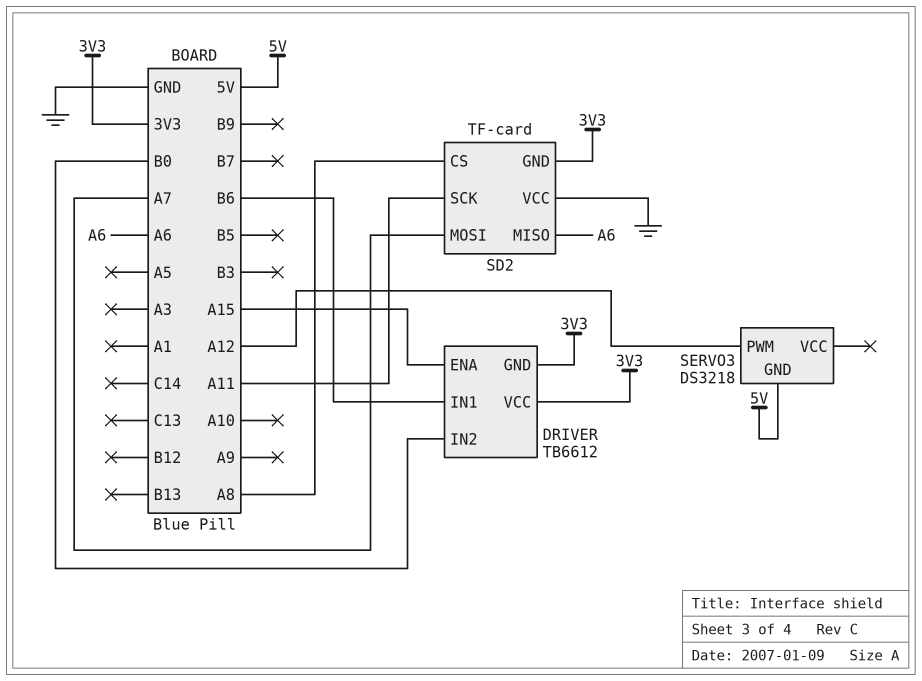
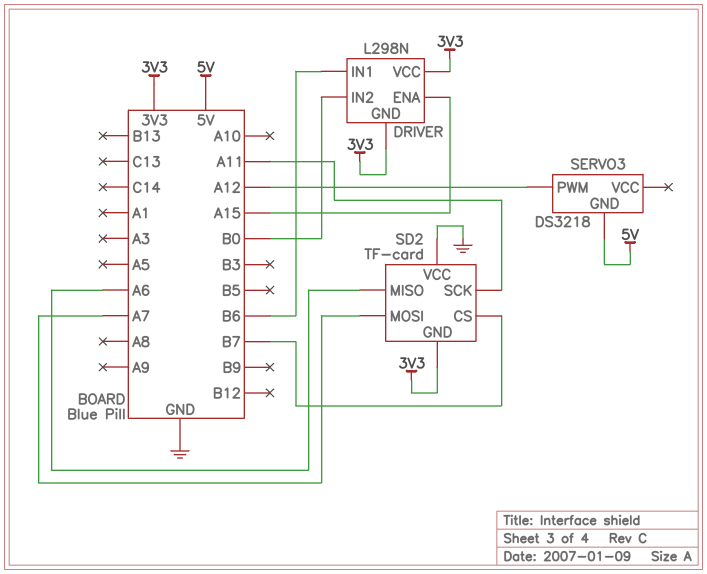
DRIVER: TB6612 -> L298N
SD2 pin CS: A8 -> B7

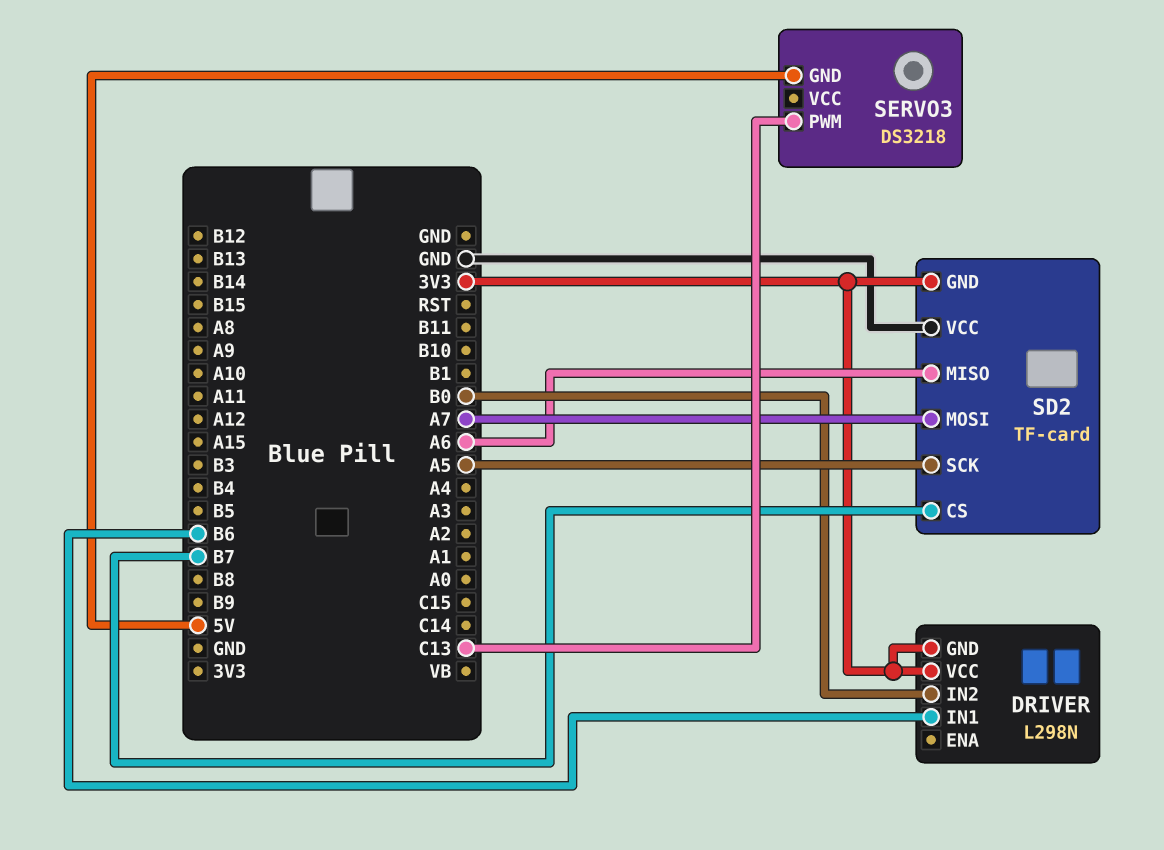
DRIVER pin ENA: A15 -> none
SD2 pin SCK: A11 -> A5
SERVO3 pin PWM: A12 -> C13

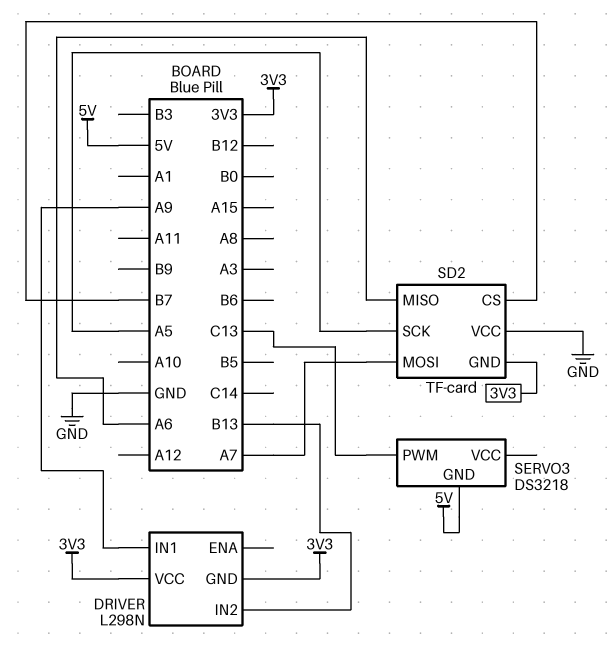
DRIVER pin IN1: B6 -> A9
DRIVER pin IN2: B0 -> B13

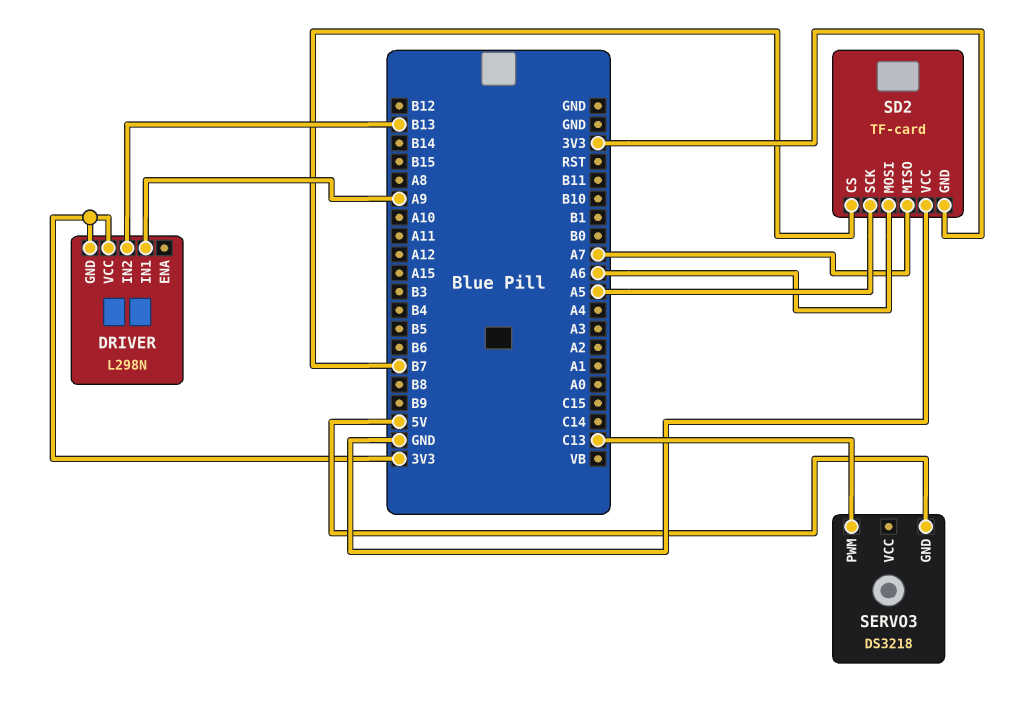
SD2 pin MISO: A6 -> A7
SD2 pin MOSI: A7 -> A6

